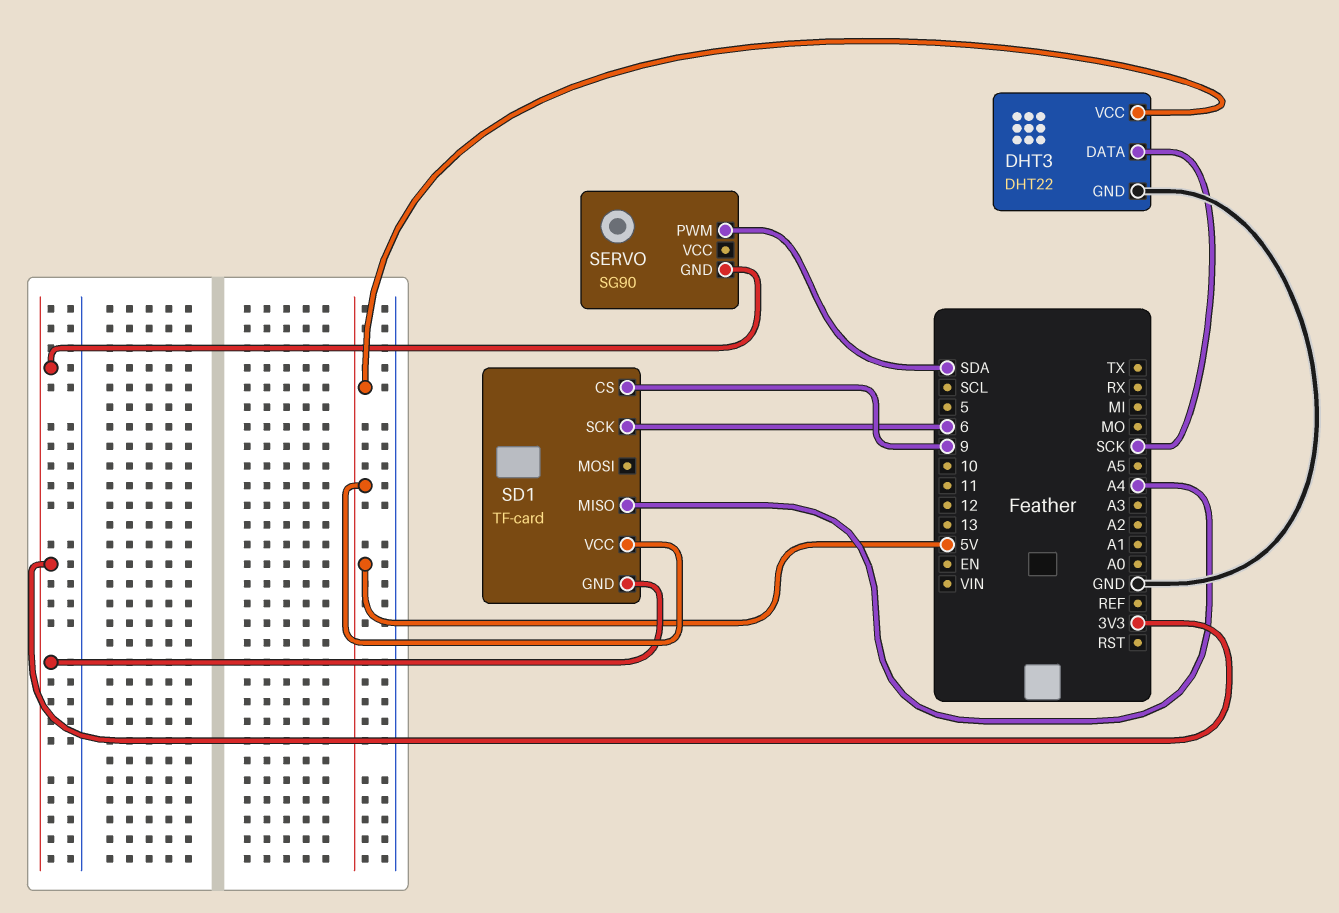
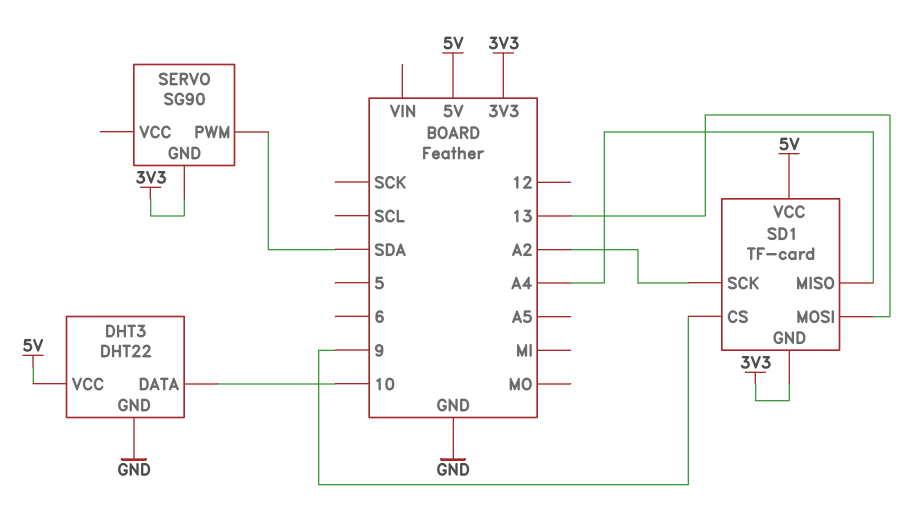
DHT3 pin DATA: SCK -> 10
SD1 pin MOSI: none -> 13
SD1 pin SCK: 6 -> A2

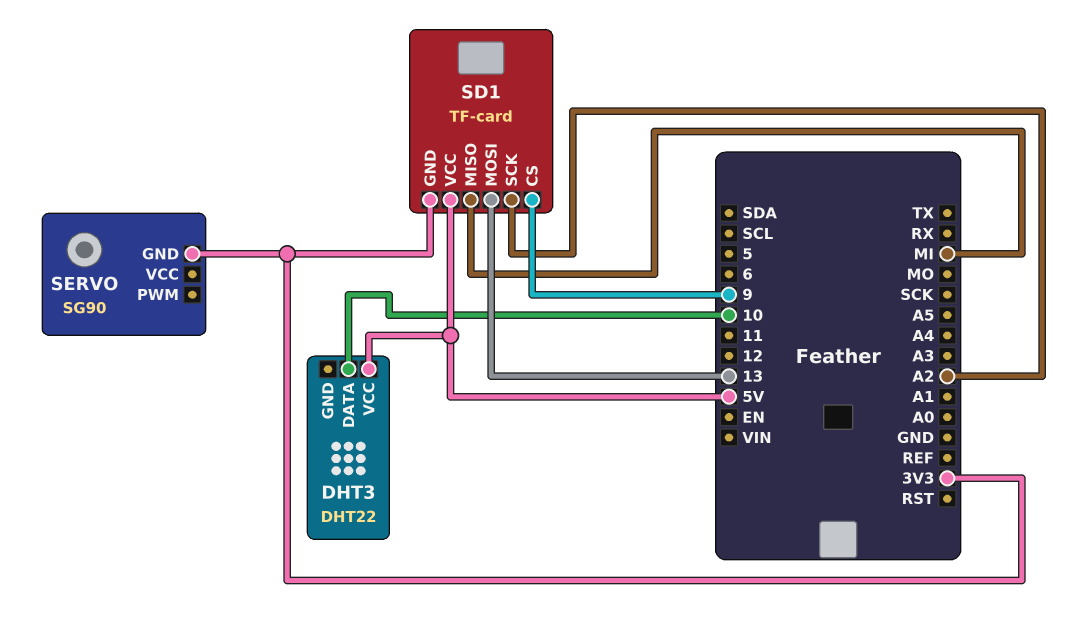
DHT3 pin GND: GND -> none
SD1 pin MISO: A4 -> MI
SERVO pin PWM: SDA -> none

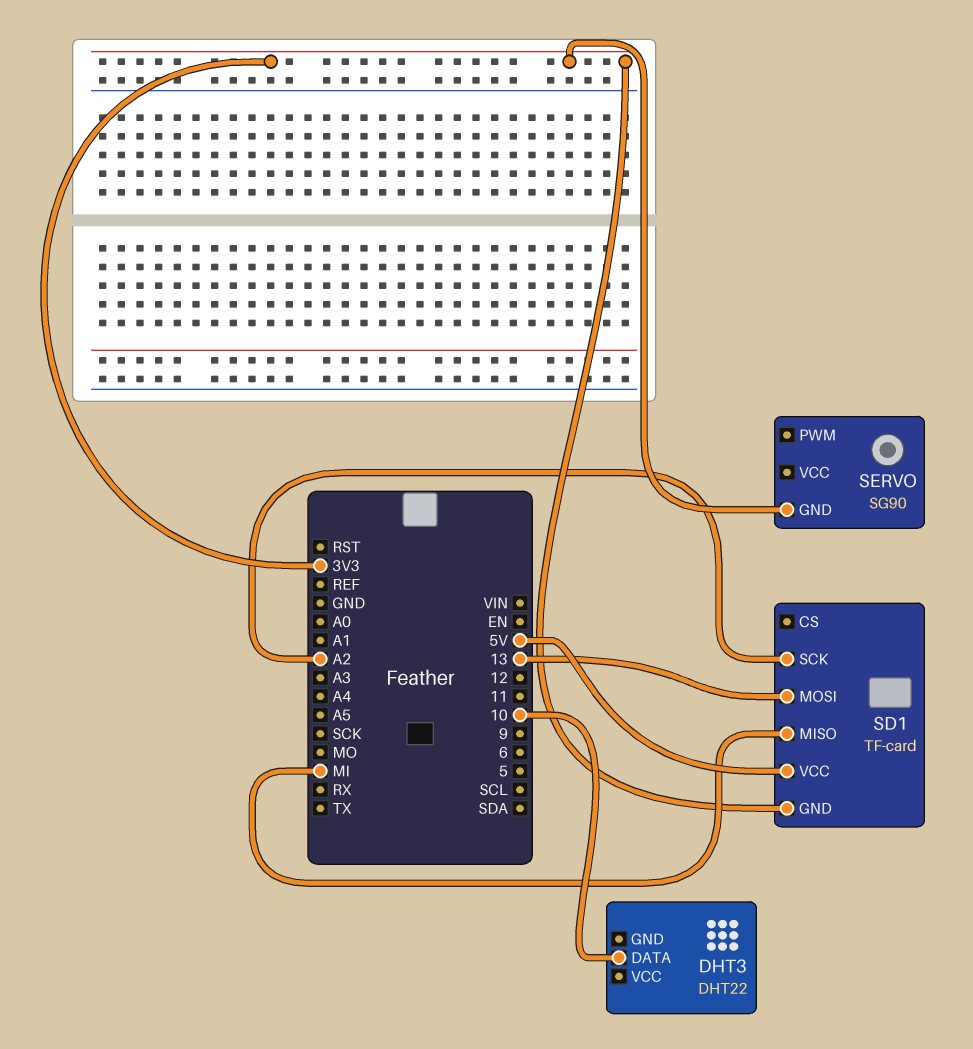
DHT3 pin VCC: 5V -> none
SD1 pin CS: 9 -> none

